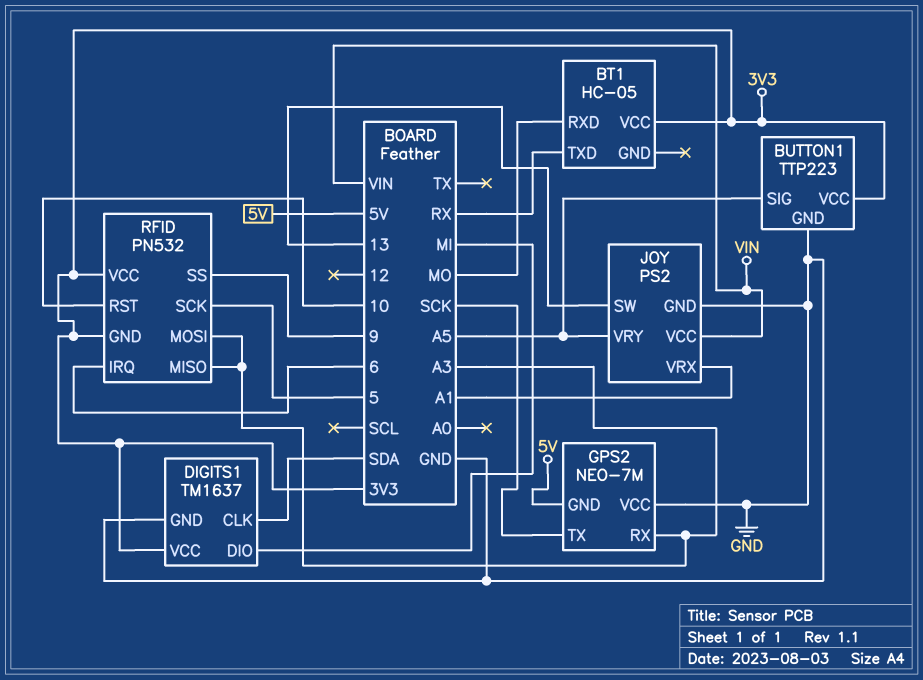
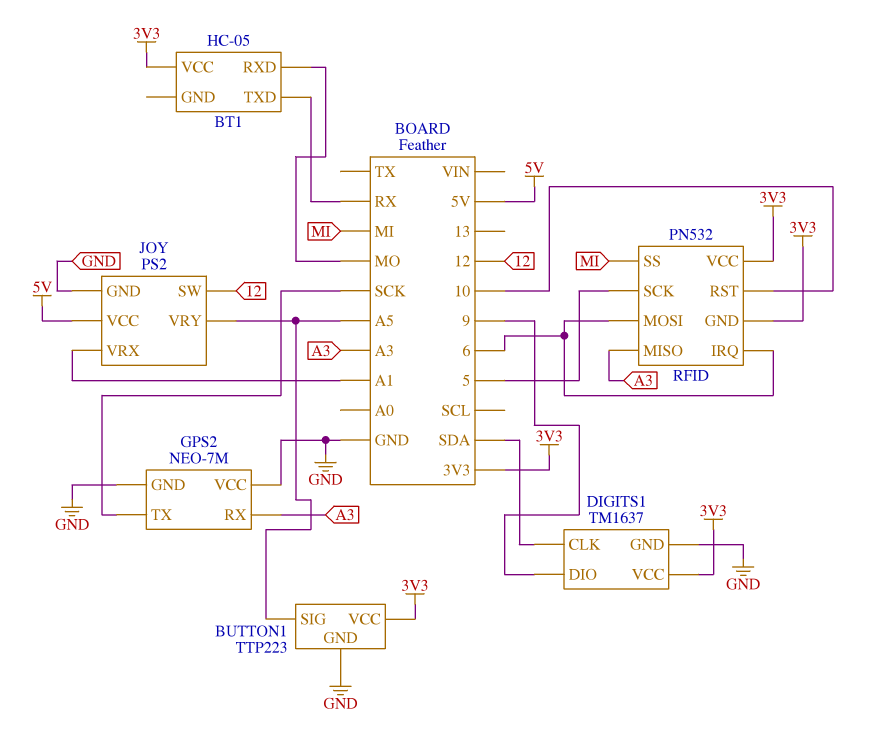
DIGITS1 pin DIO: MI -> 9
GPS2 pin GND: 5V -> GND
JOY pin SW: 13 -> 12
JOY pin VCC: VIN -> 5V
RFID pin MOSI: A3 -> 6
RFID pin SS: 9 -> MI

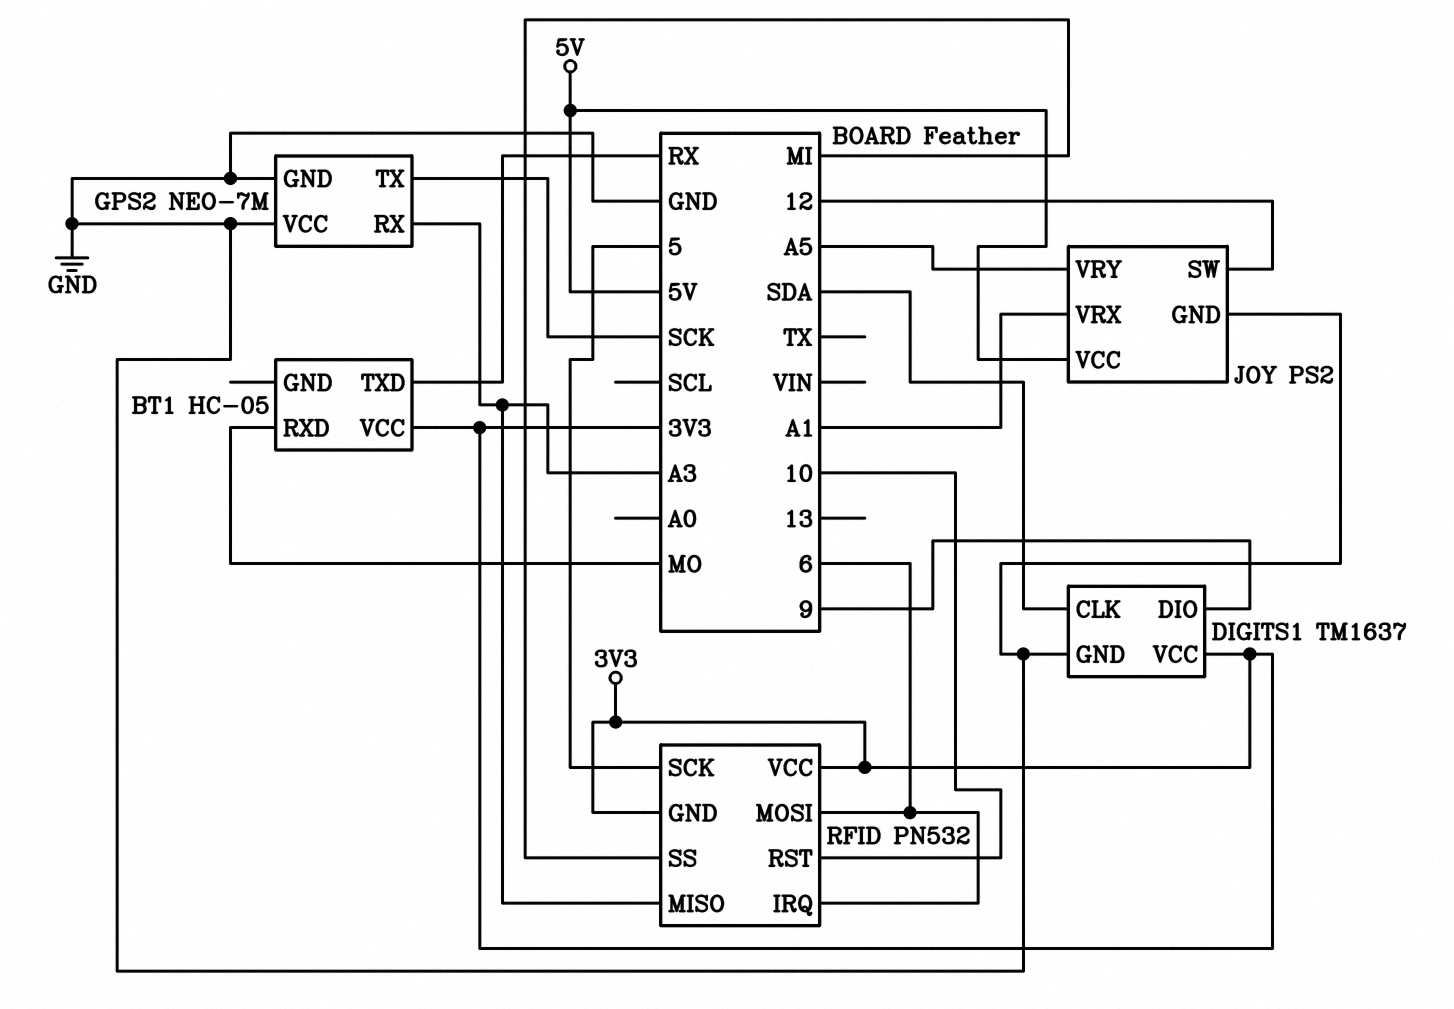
BUTTON1: TTP223 -> none
BUTTON1 pin GND: GND -> none
BUTTON1 pin SIG: A5 -> none
BUTTON1 pin VCC: 3V3 -> none

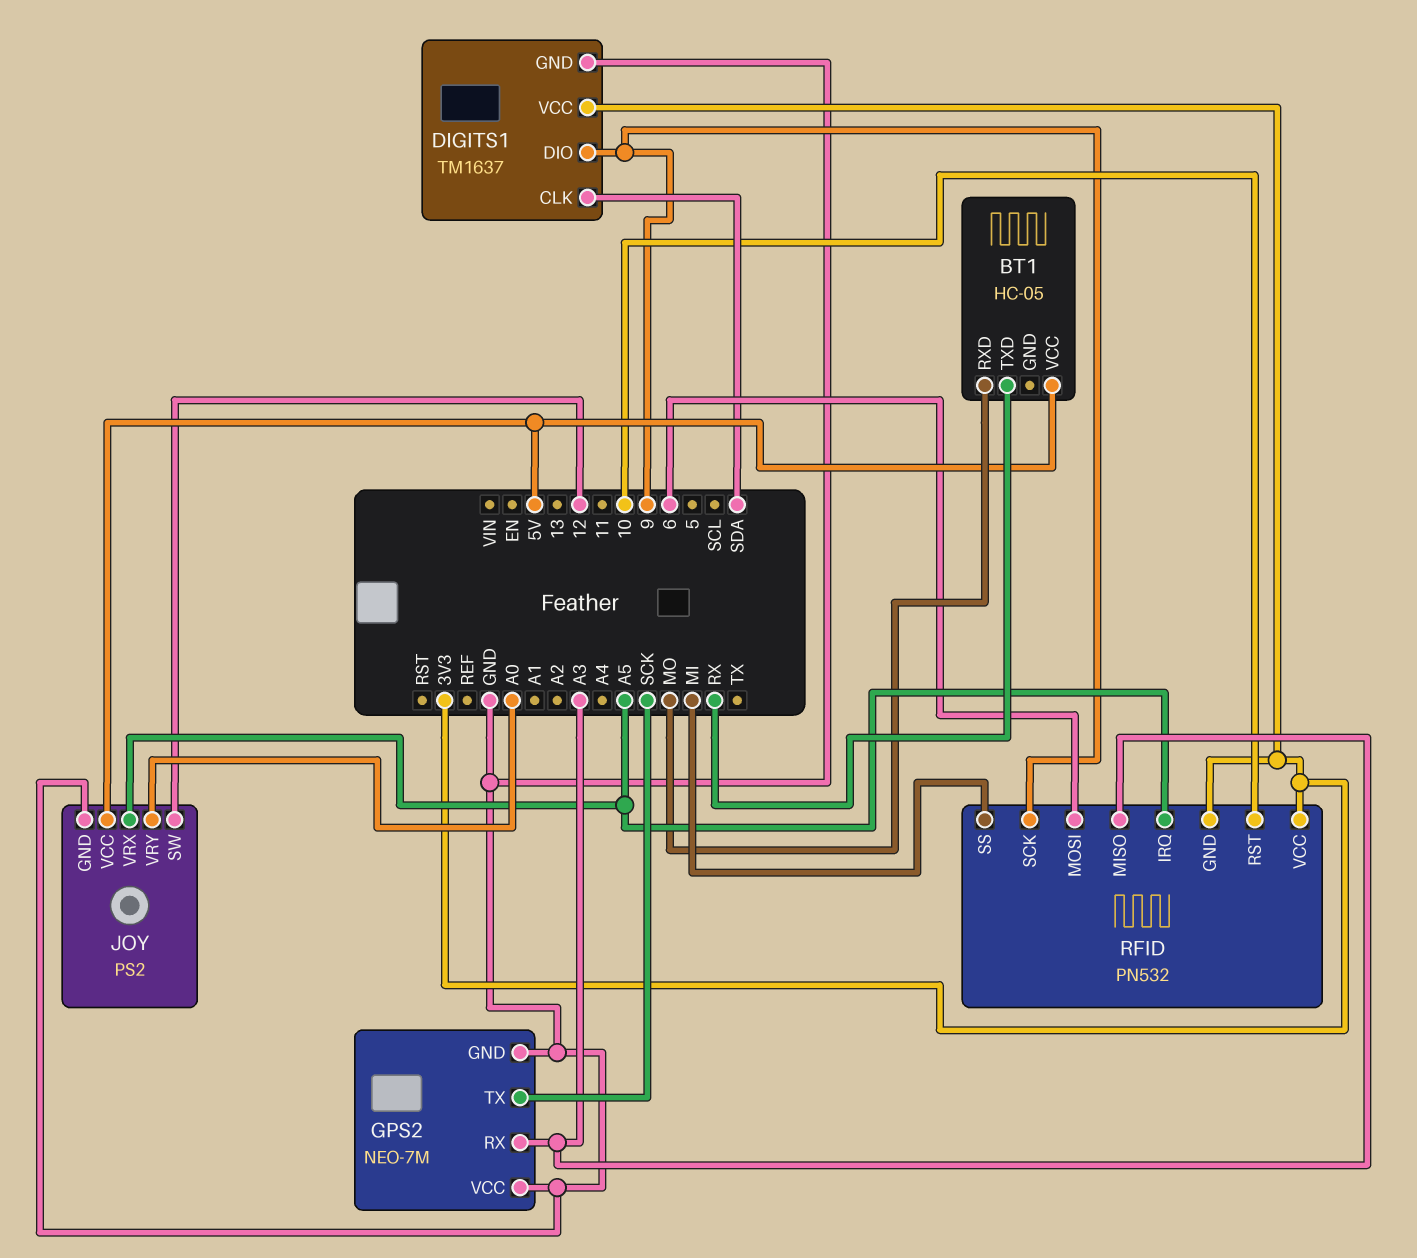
BT1 pin VCC: 3V3 -> 5V
JOY pin VRX: A1 -> A5
JOY pin VRY: A5 -> A0
RFID pin IRQ: 6 -> A5
RFID pin SCK: 5 -> 9

